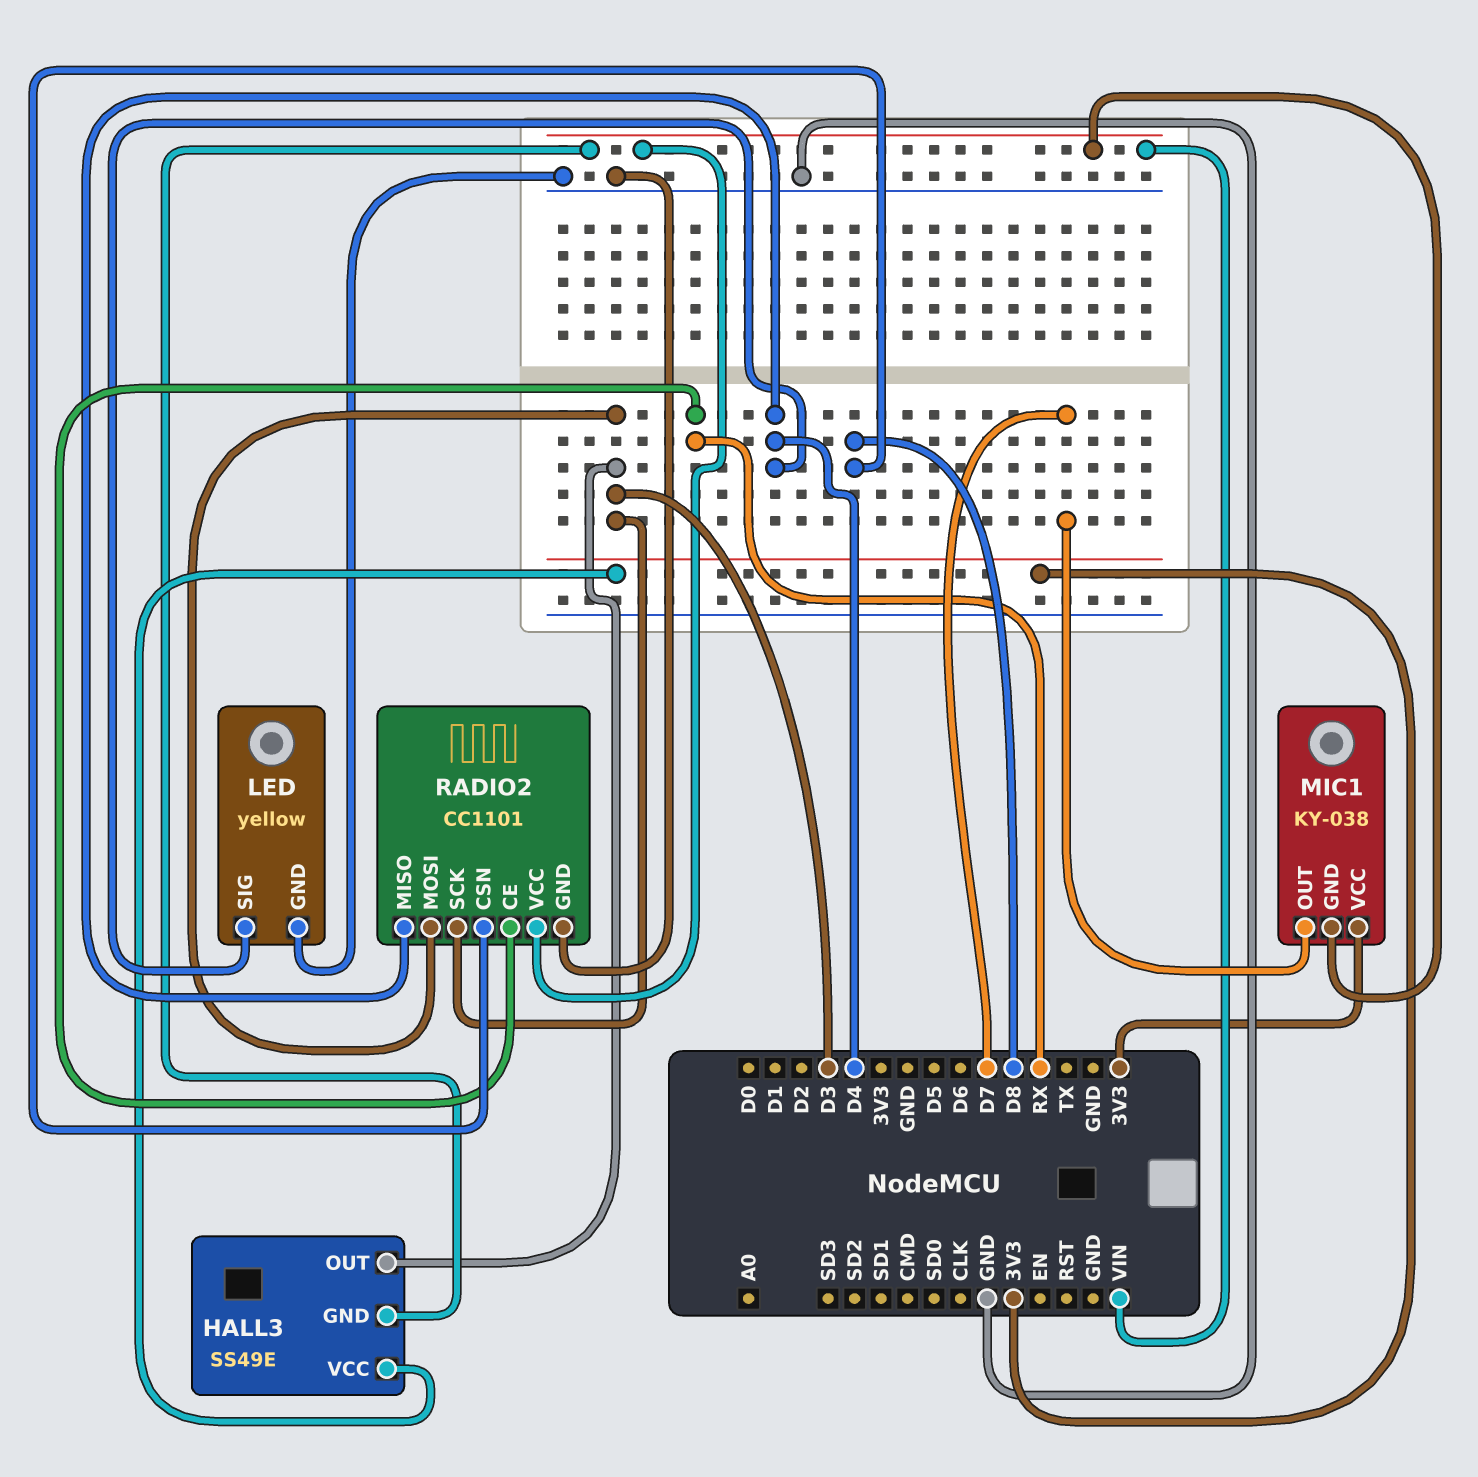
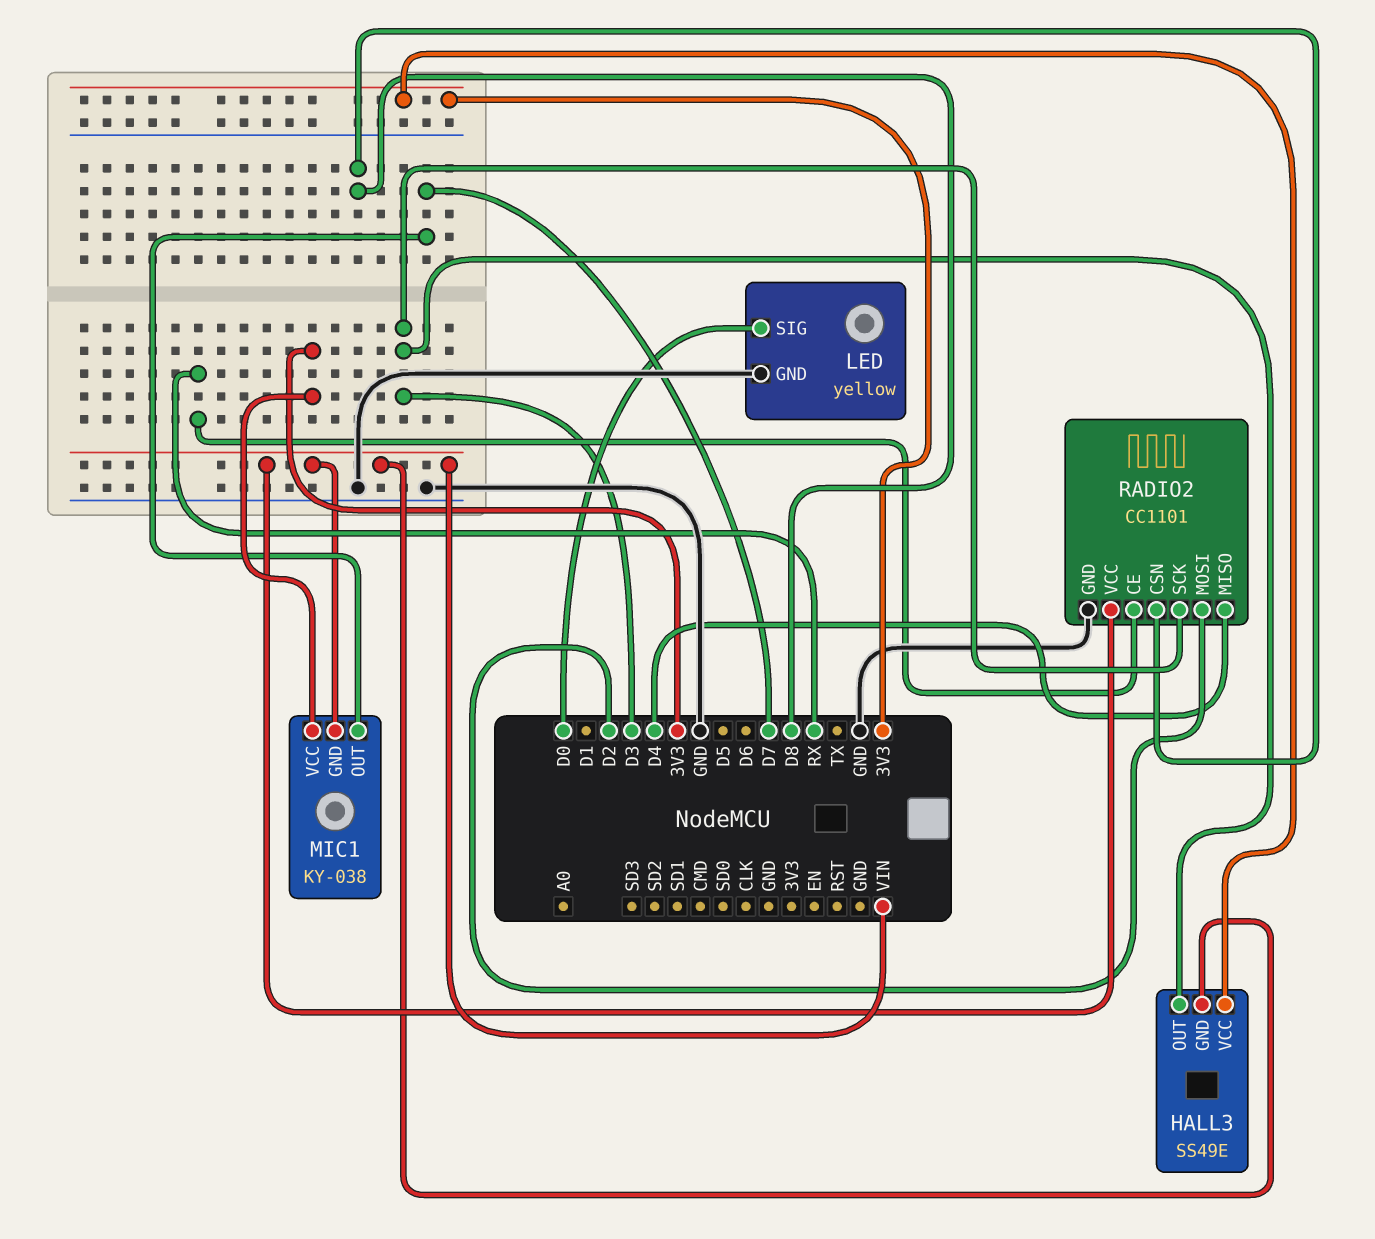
LED pin SIG: D4 -> D0
RADIO2 pin MOSI: D3 -> D2

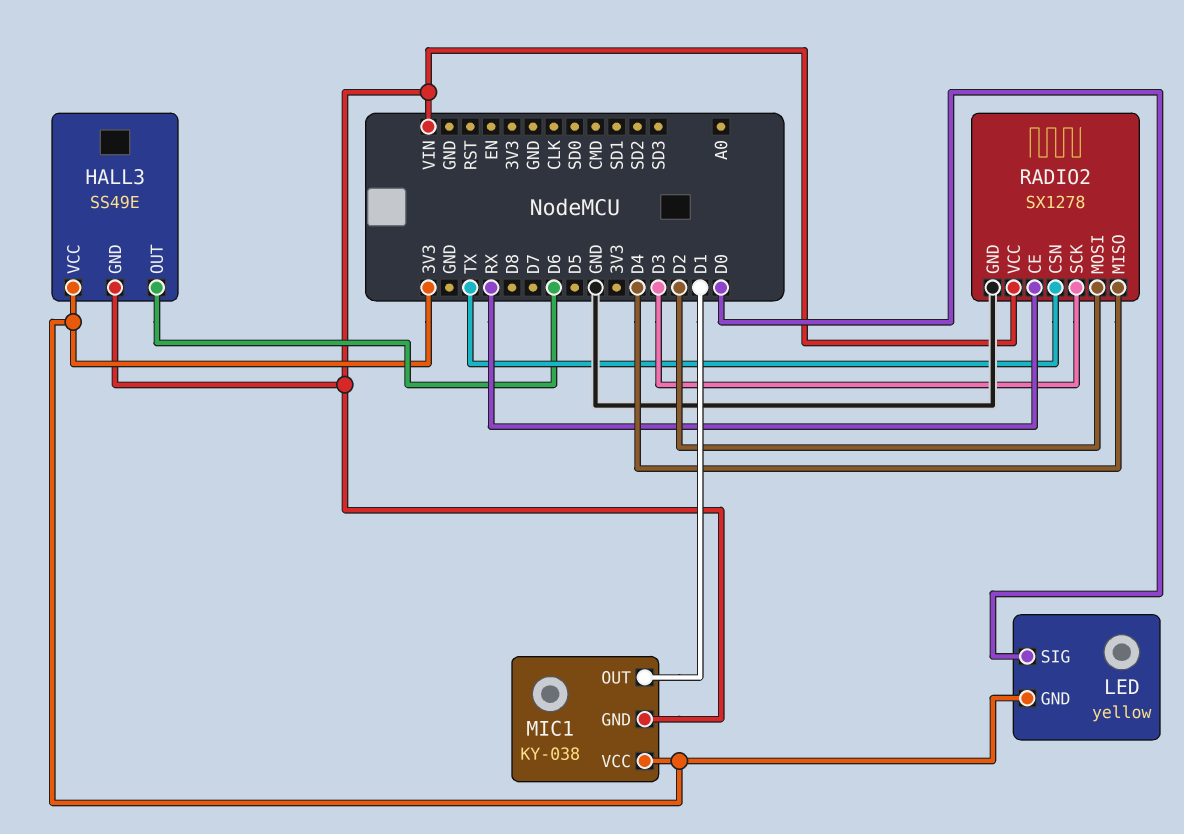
HALL3 pin OUT: D3 -> D6
LED pin GND: GND -> 3V3
MIC1 pin OUT: D7 -> D1
RADIO2: CC1101 -> SX1278
RADIO2 pin CSN: D8 -> TX

